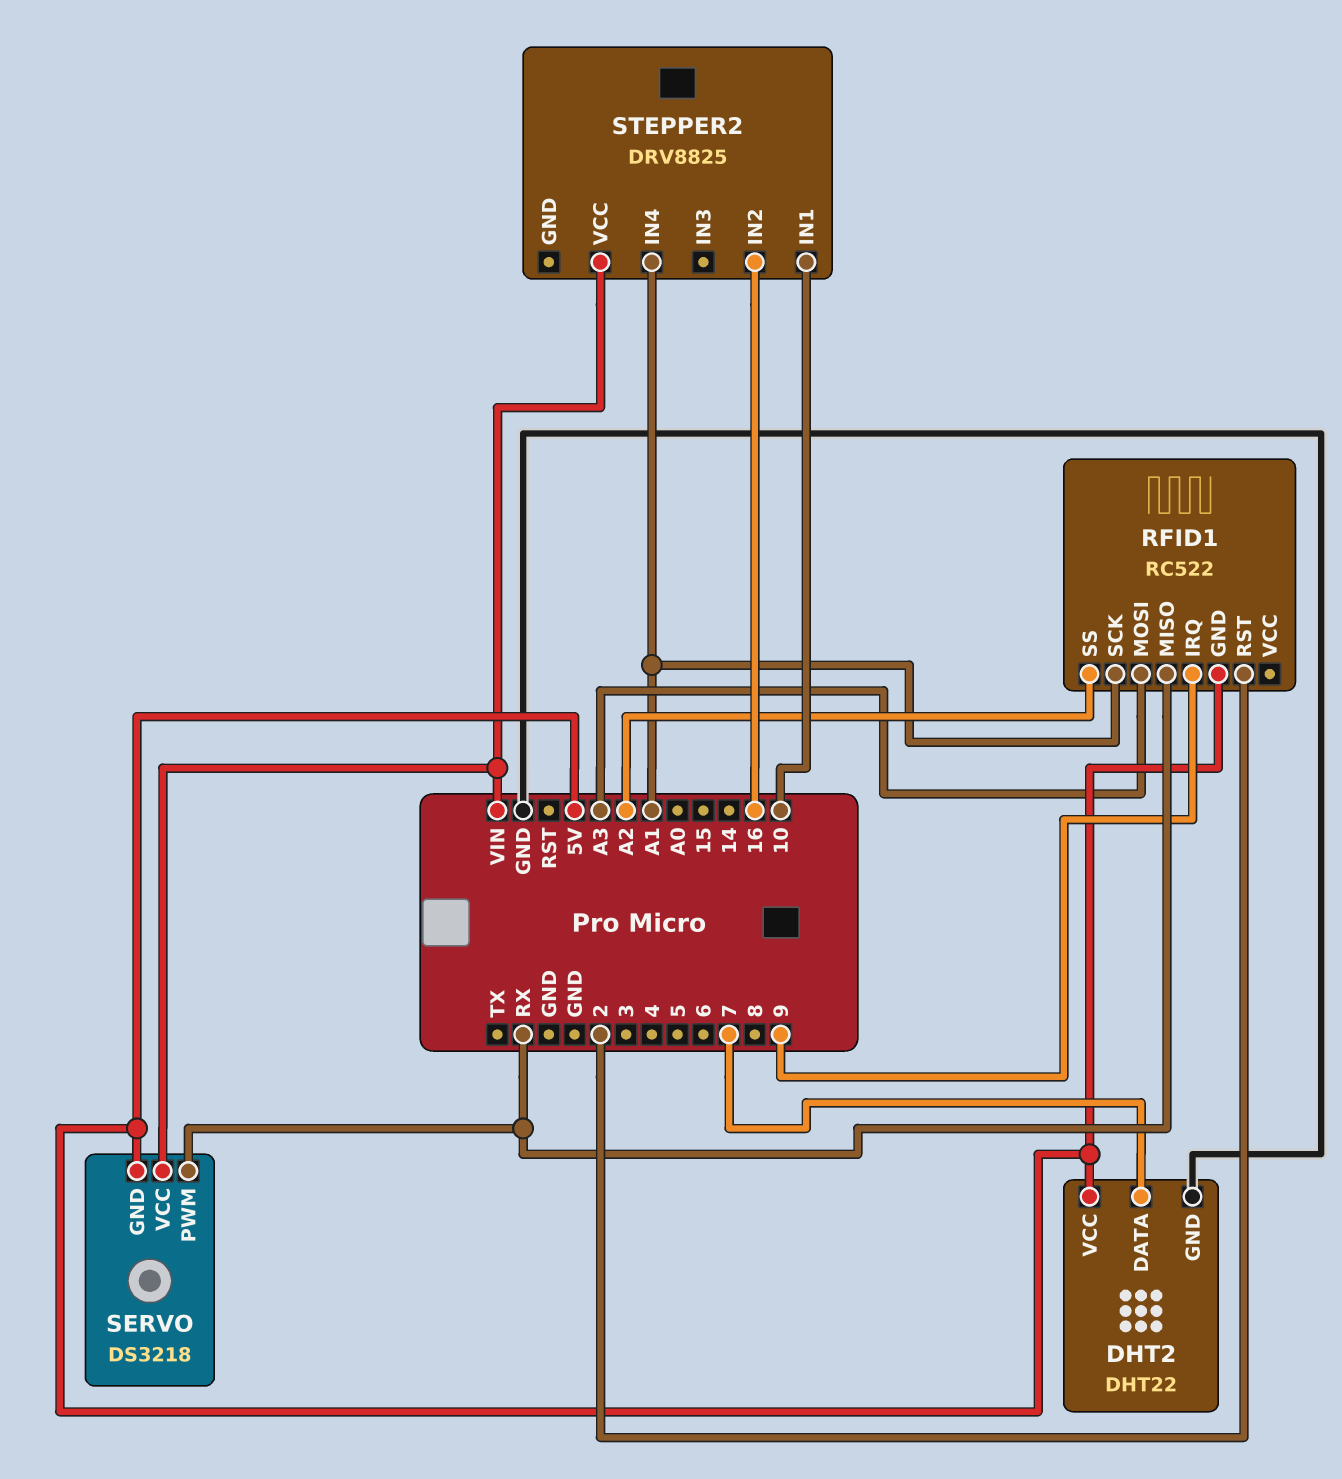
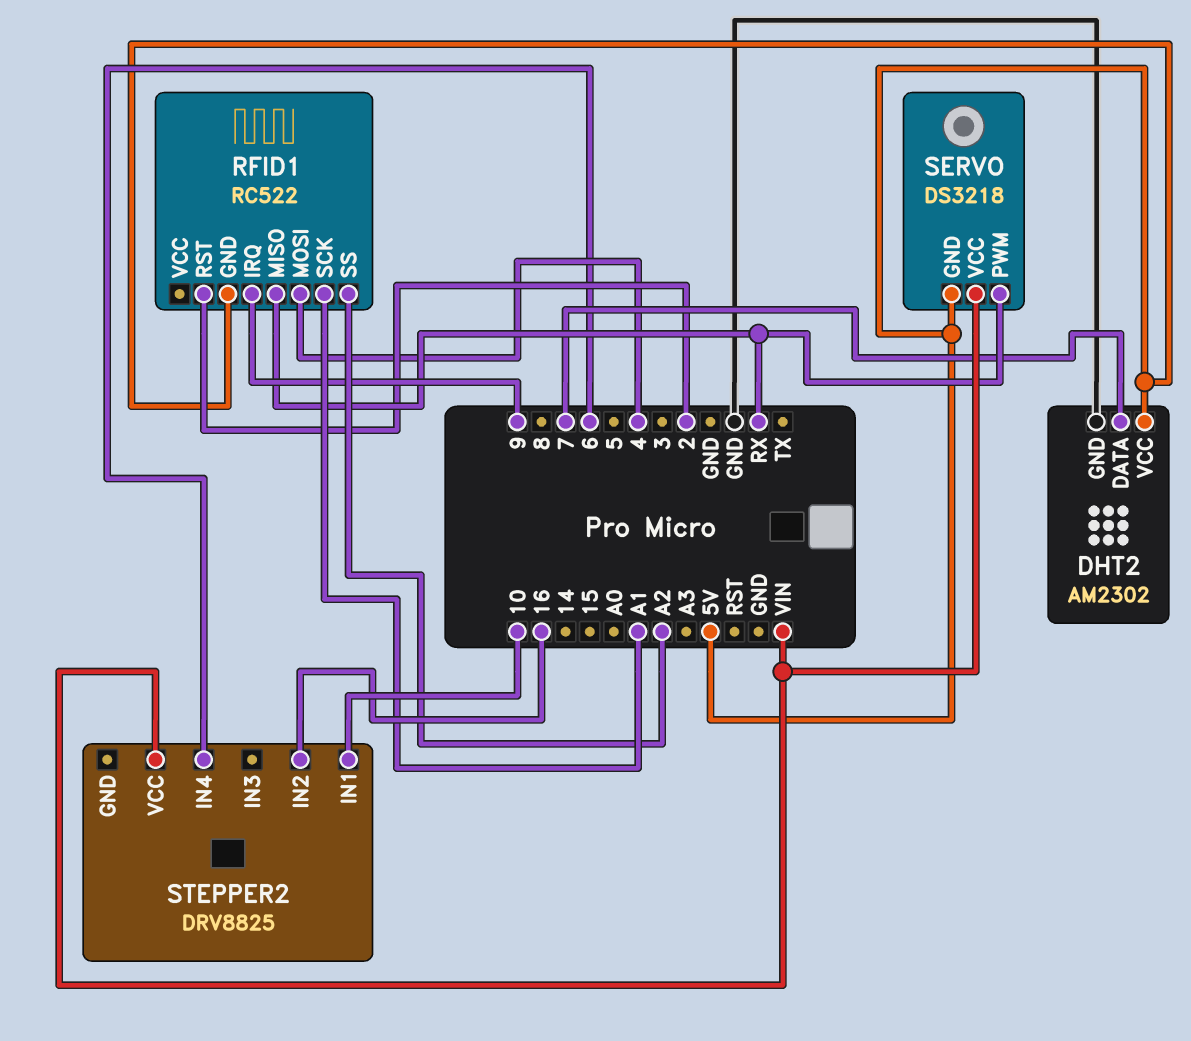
DHT2: DHT22 -> AM2302
RFID1 pin MOSI: A3 -> 4
STEPPER2 pin IN4: A1 -> 6

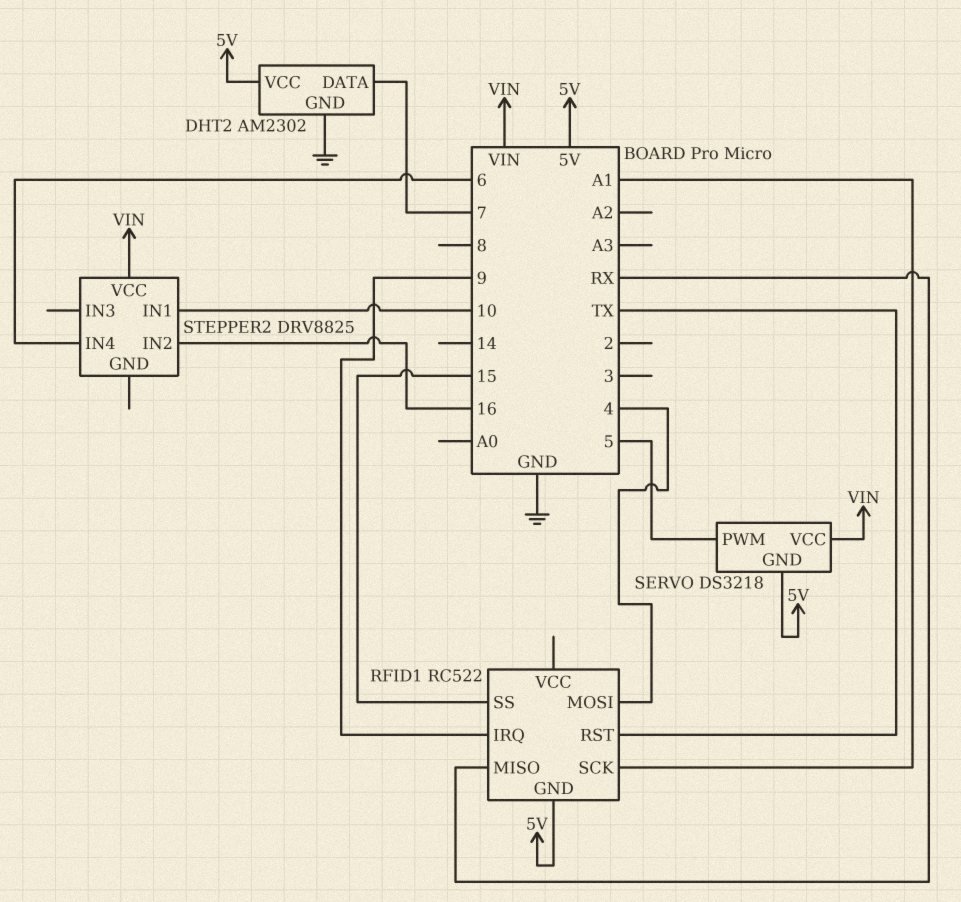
RFID1 pin RST: 2 -> TX
RFID1 pin SS: A2 -> 15
SERVO pin PWM: RX -> 5

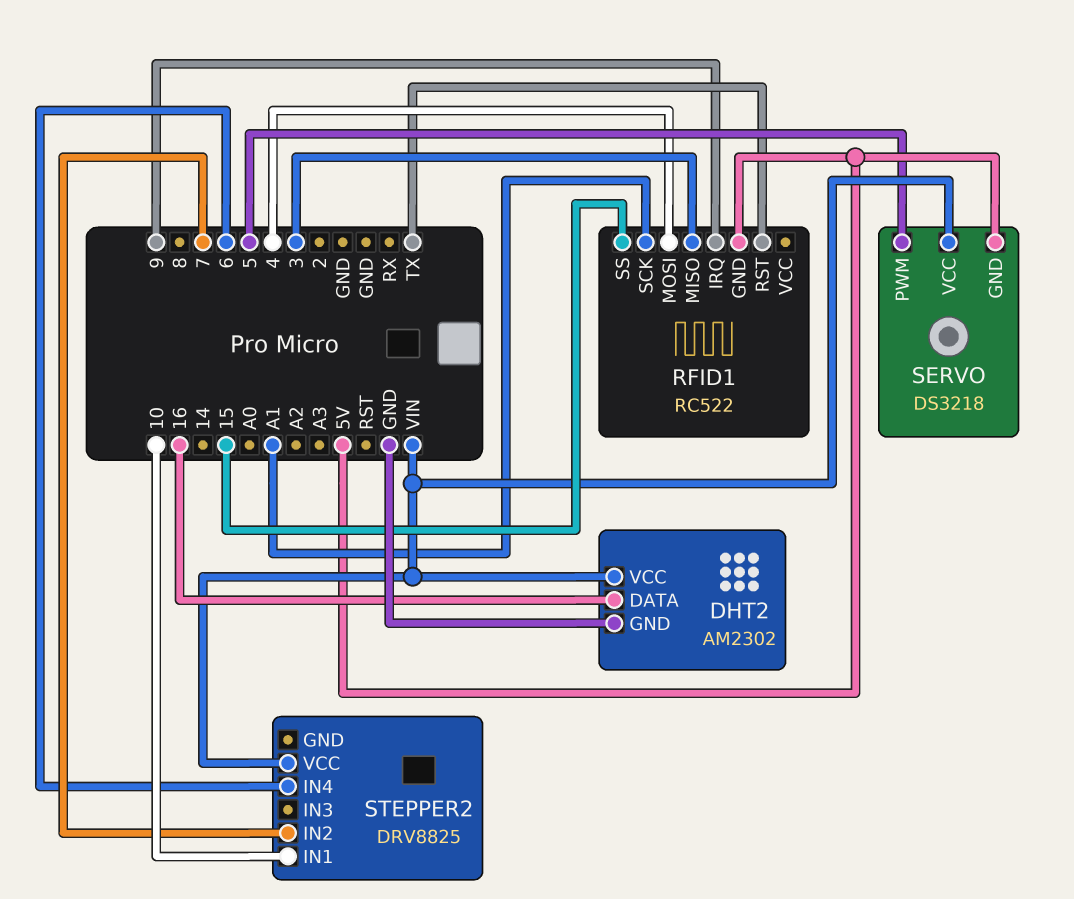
DHT2 pin DATA: 7 -> 16
DHT2 pin VCC: 5V -> VIN
RFID1 pin MISO: RX -> 3
STEPPER2 pin IN2: 16 -> 7

